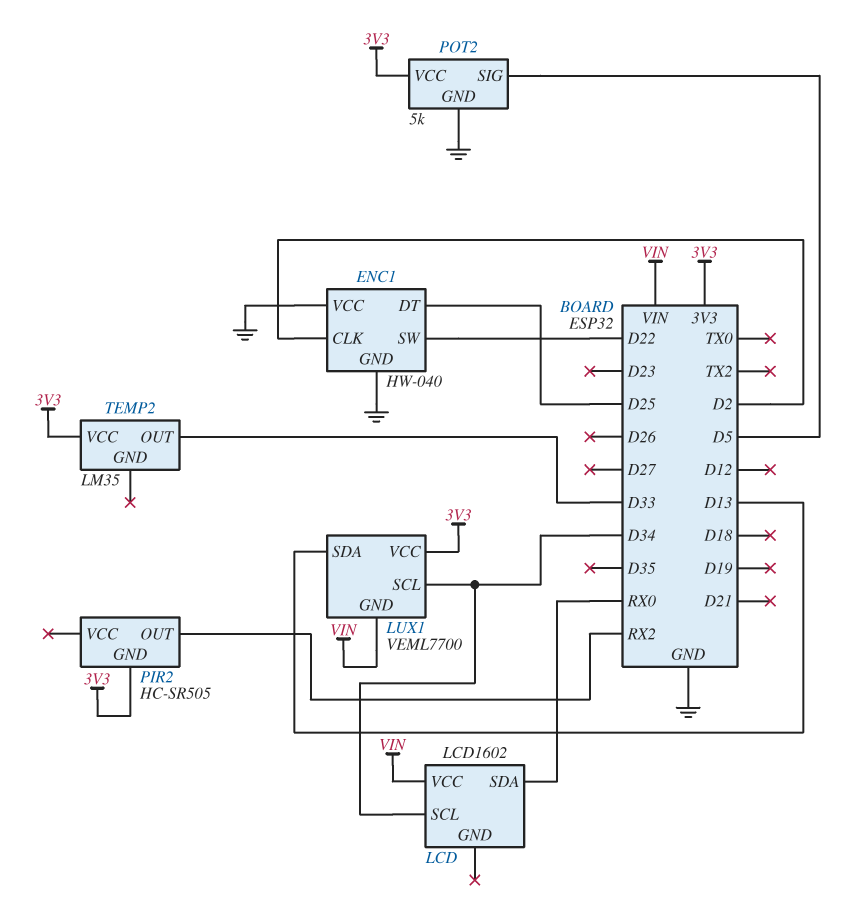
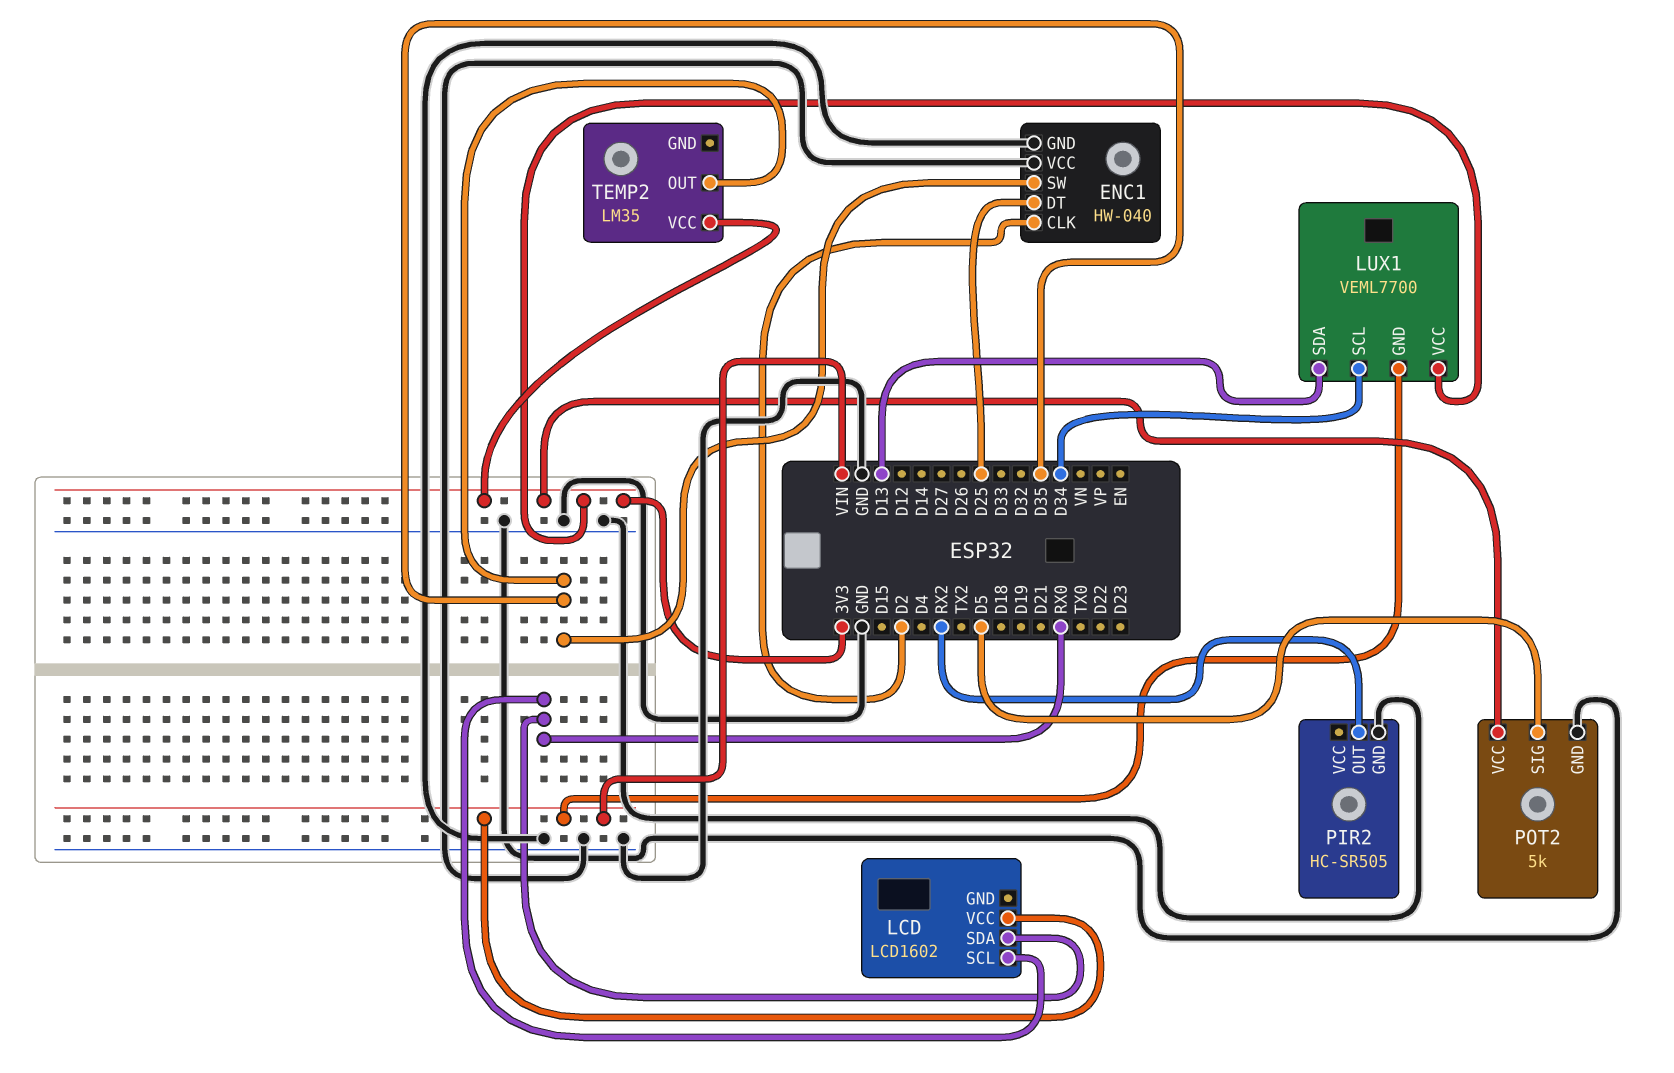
ENC1 pin SW: D22 -> D35
LCD pin SCL: D34 -> RX0
PIR2 pin GND: 3V3 -> GND
TEMP2 pin OUT: D33 -> D35

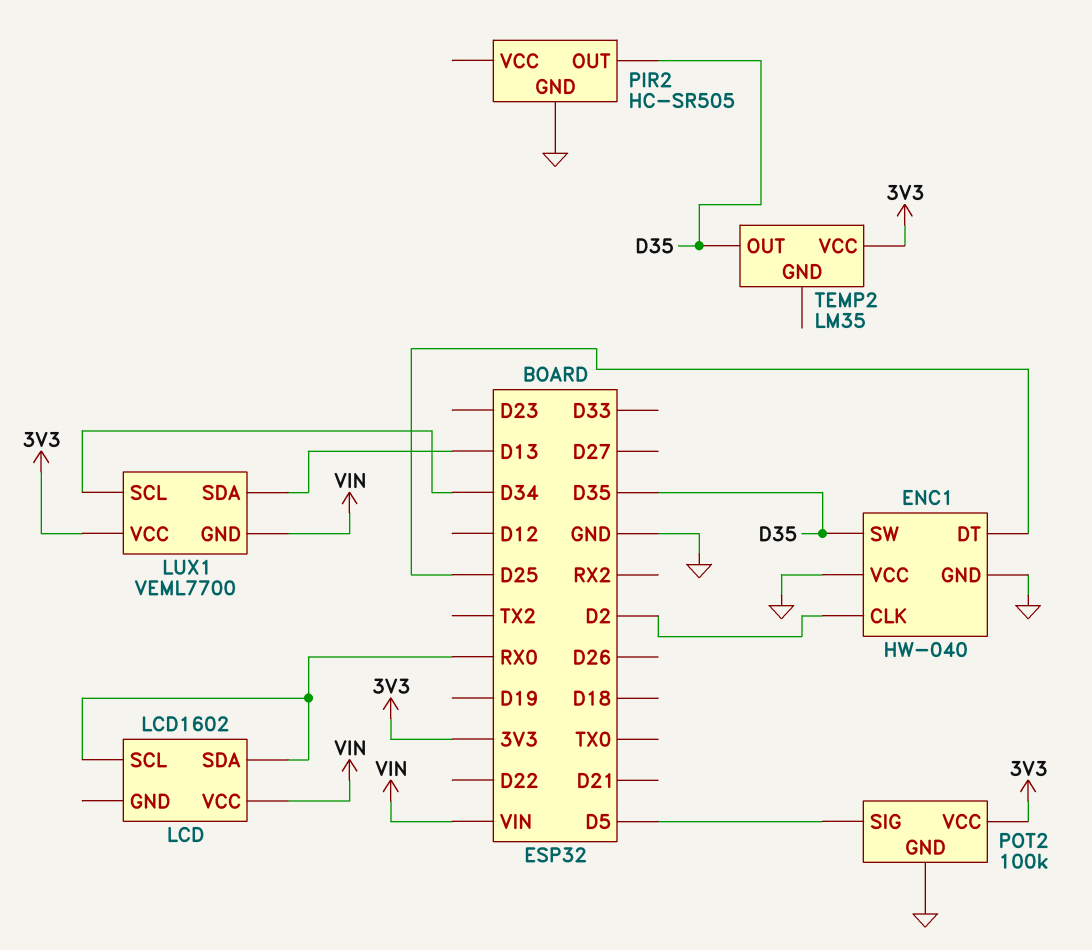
PIR2 pin OUT: RX2 -> D35
POT2: 5k -> 100k

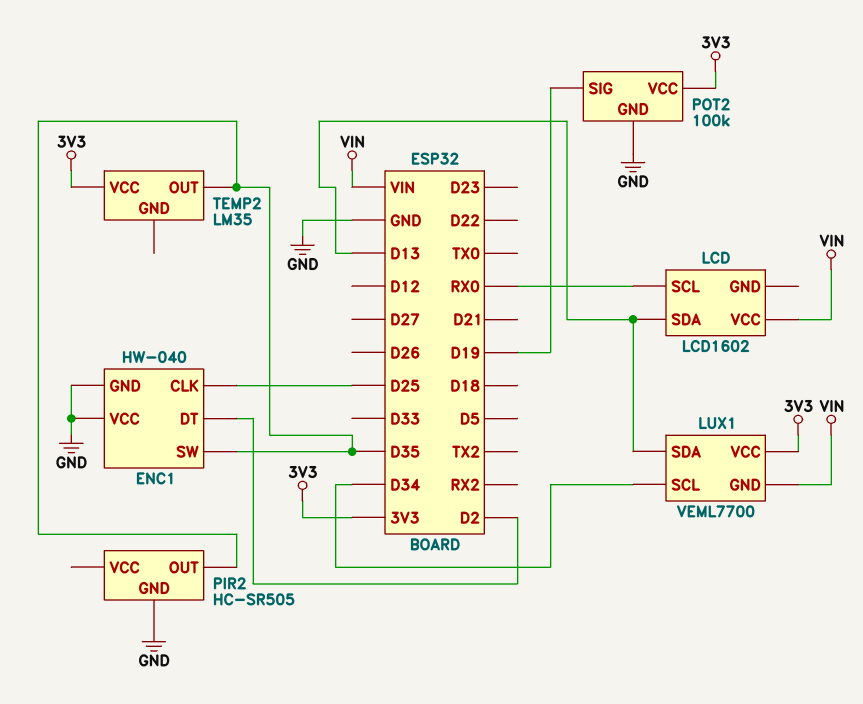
ENC1 pin CLK: D2 -> D25
ENC1 pin DT: D25 -> D2
LCD pin SDA: RX0 -> D13
POT2 pin SIG: D5 -> D19

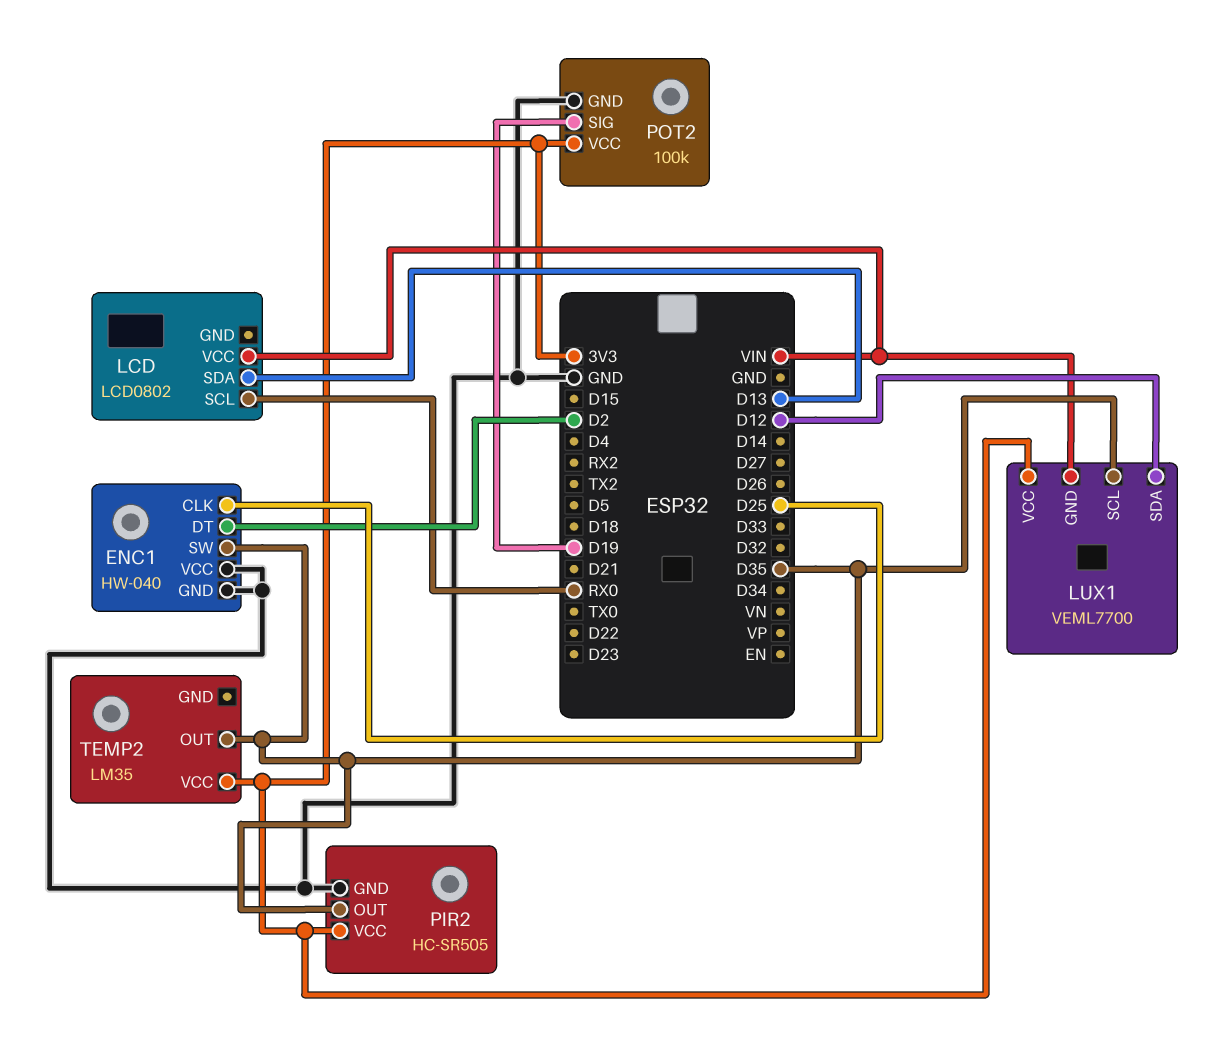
LCD: LCD1602 -> LCD0802
LUX1 pin SCL: D34 -> D35
LUX1 pin SDA: D13 -> D12
PIR2 pin VCC: none -> 3V3

